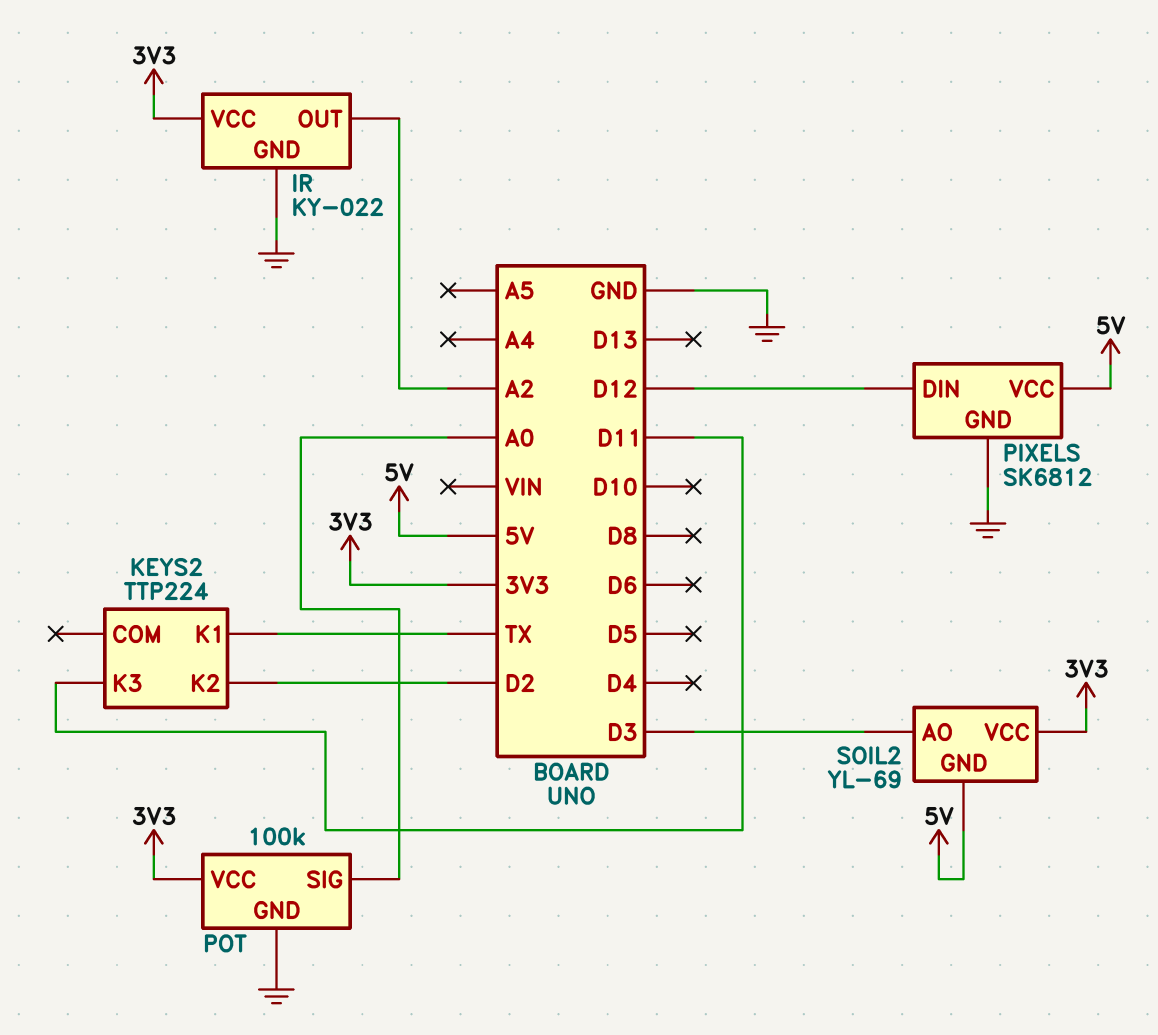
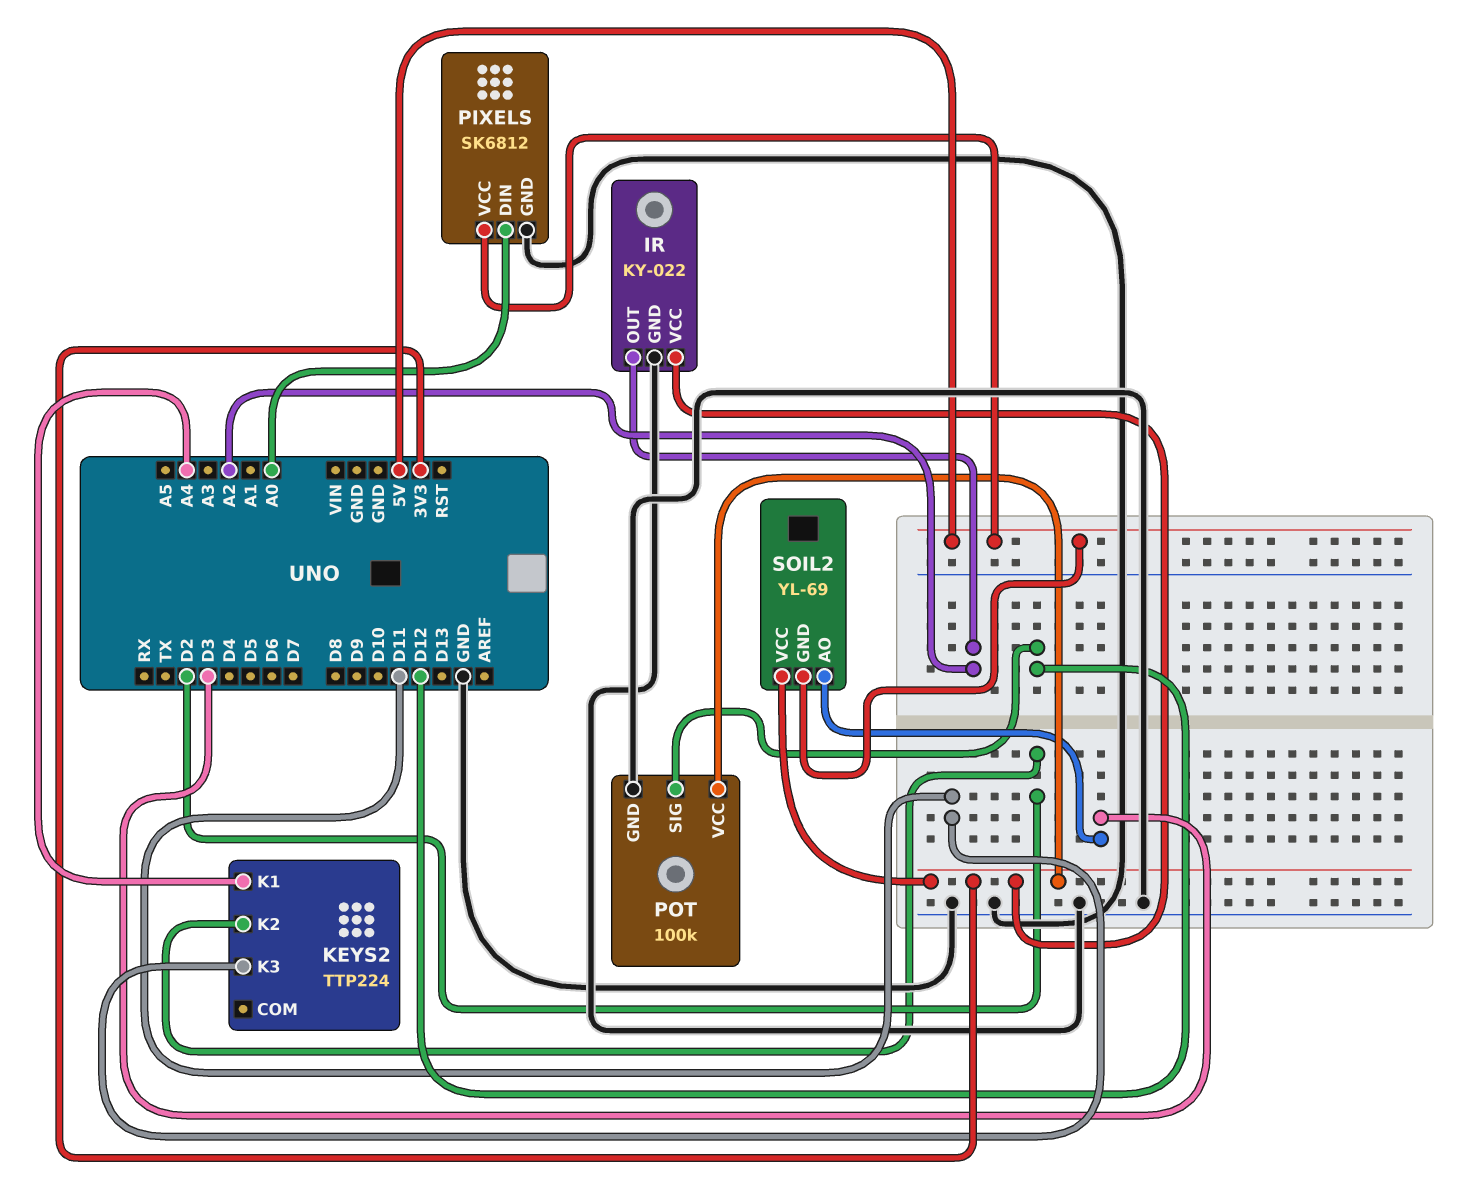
KEYS2 pin K1: TX -> A4
PIXELS pin DIN: D12 -> A0
POT pin SIG: A0 -> D12

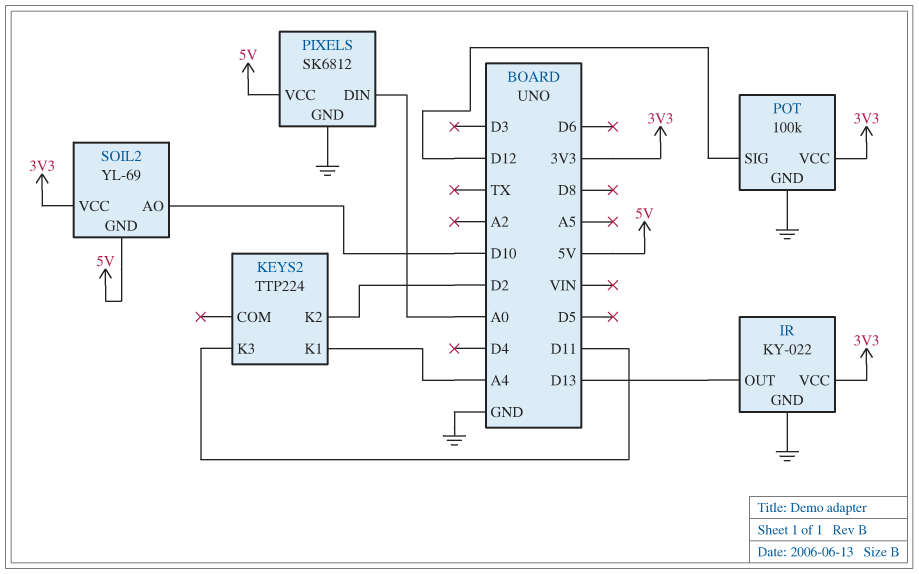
IR pin OUT: A2 -> D13
SOIL2 pin AO: D3 -> D10

